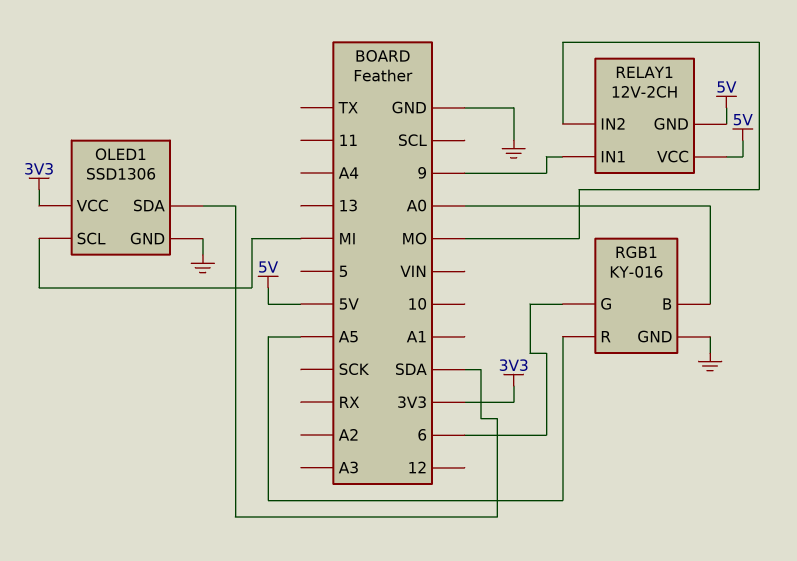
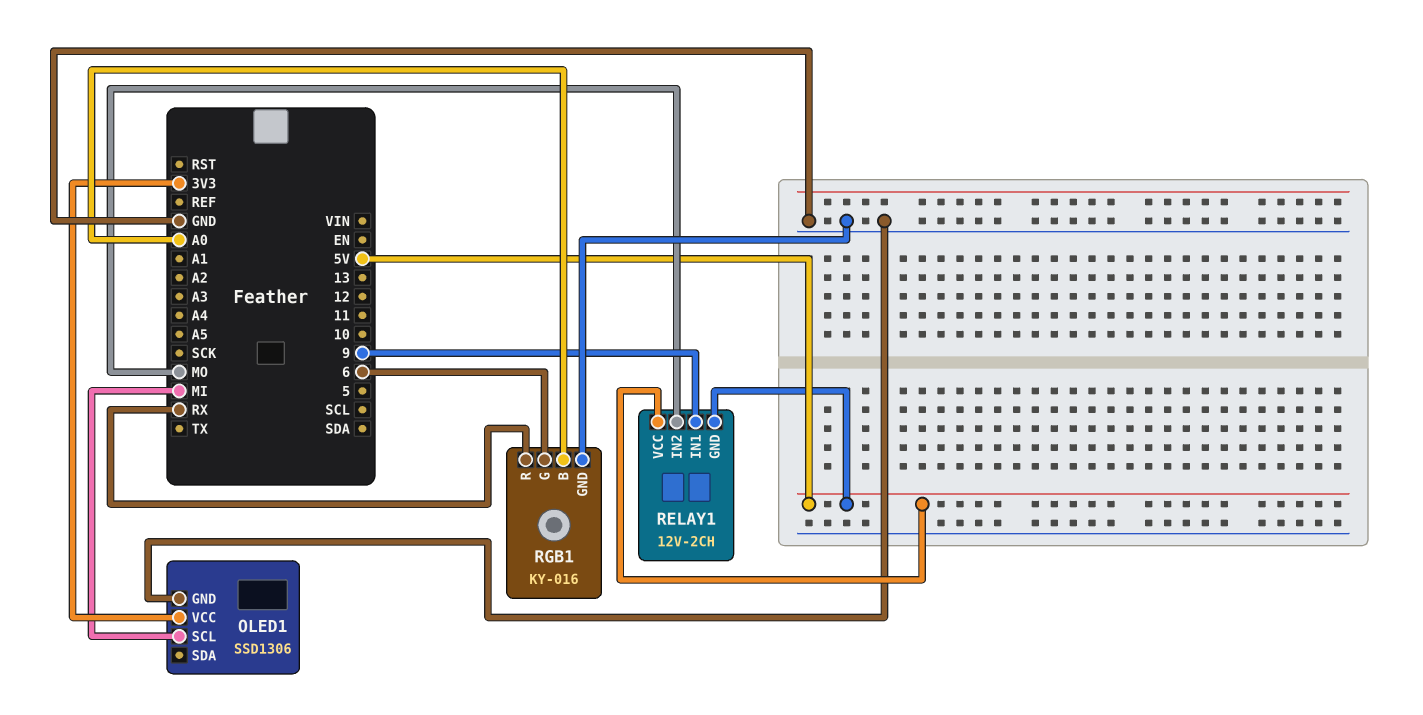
OLED1 pin SDA: SDA -> none
RGB1 pin R: A5 -> RX

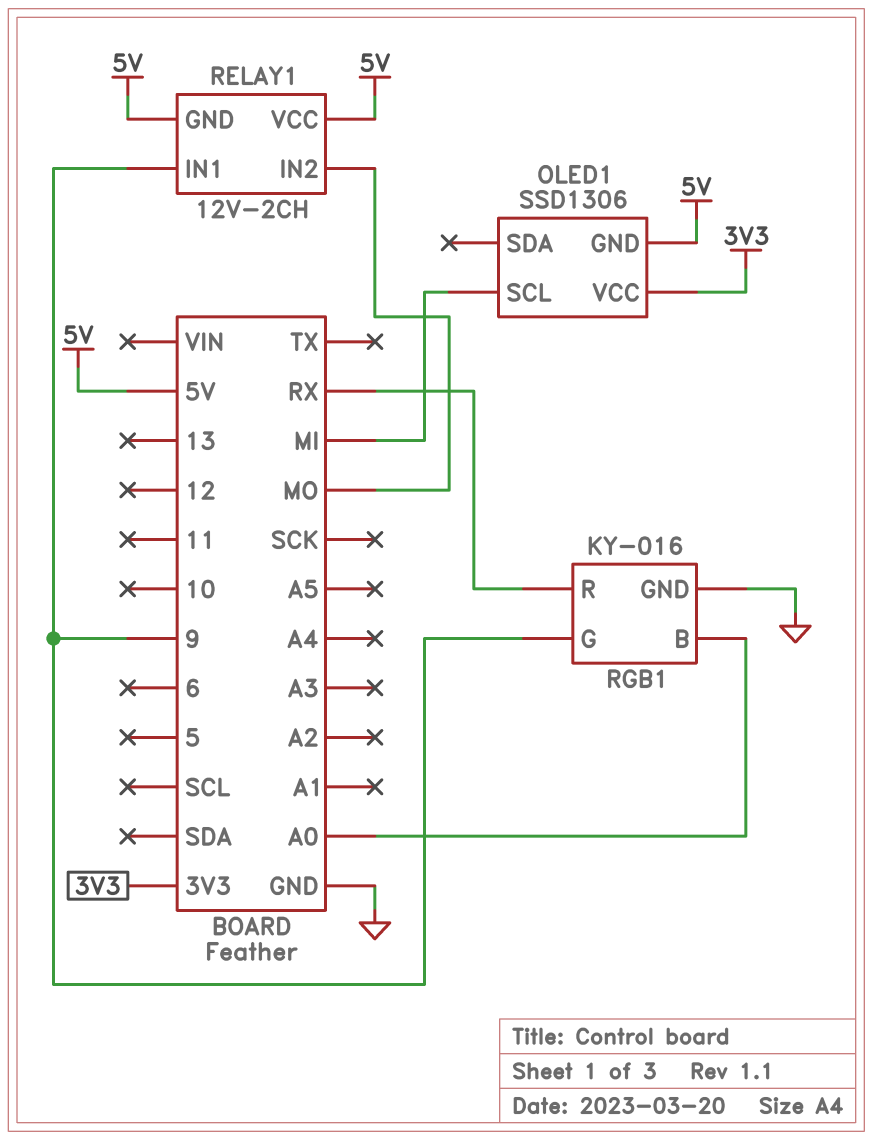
OLED1 pin GND: GND -> 5V
RGB1 pin G: 6 -> 9

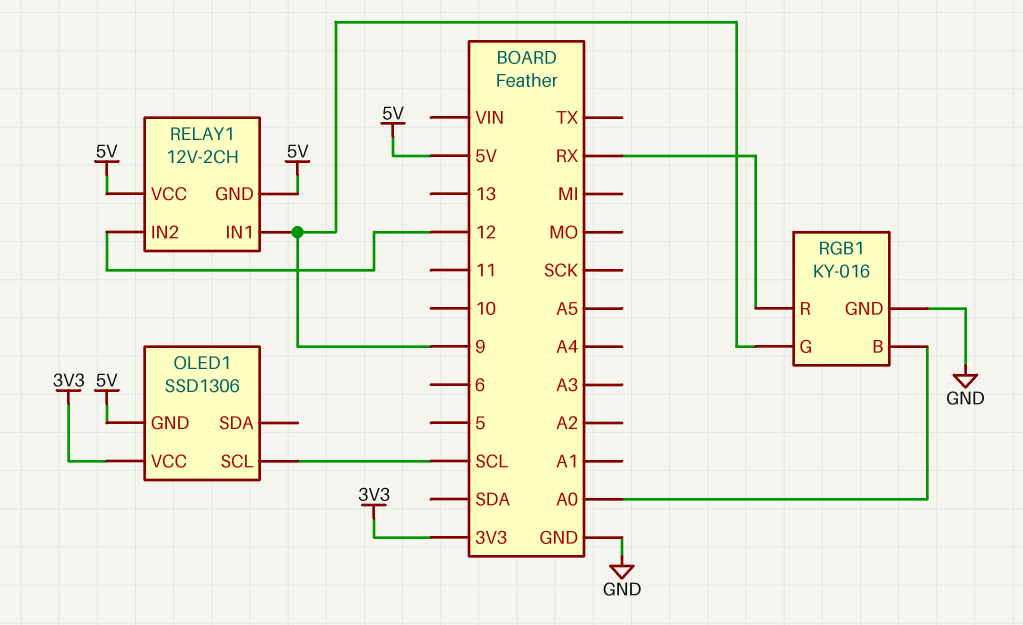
OLED1 pin SCL: MI -> SCL
RELAY1 pin IN2: MO -> 12

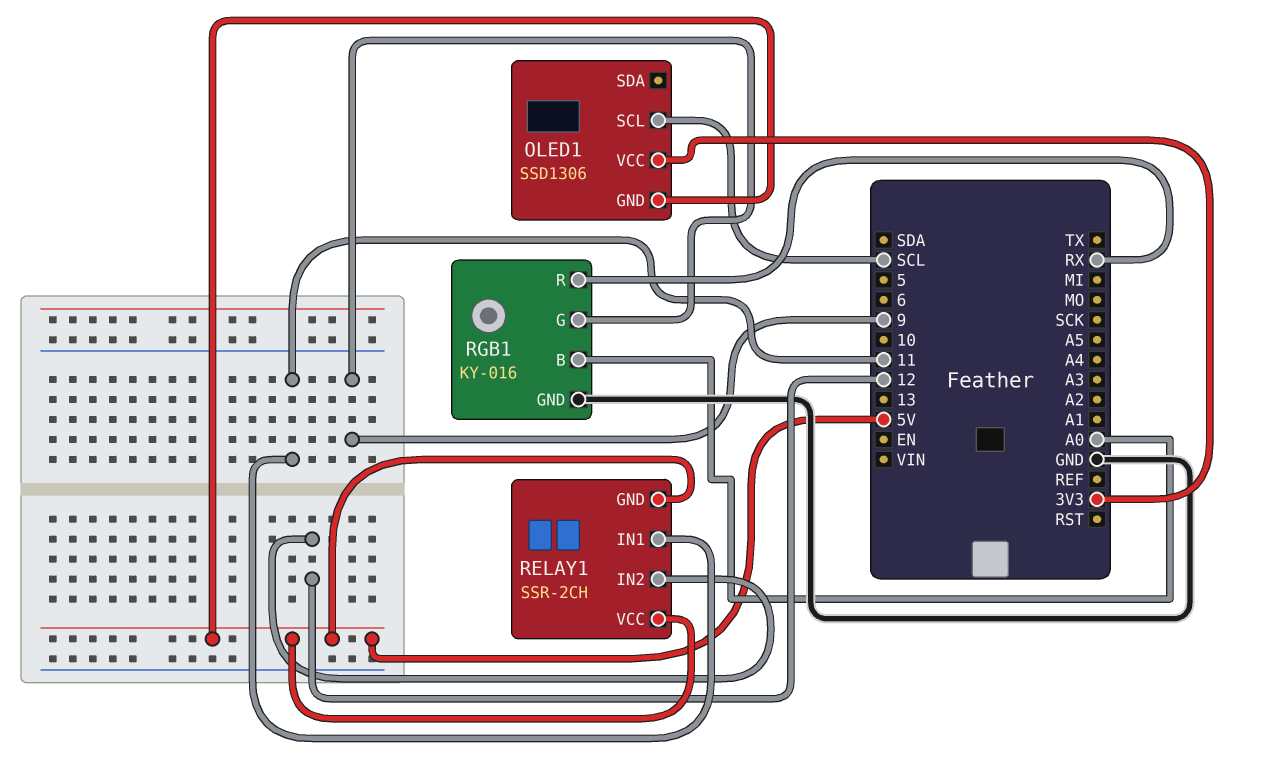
RELAY1: 12V-2CH -> SSR-2CH
RELAY1 pin IN1: 9 -> 11

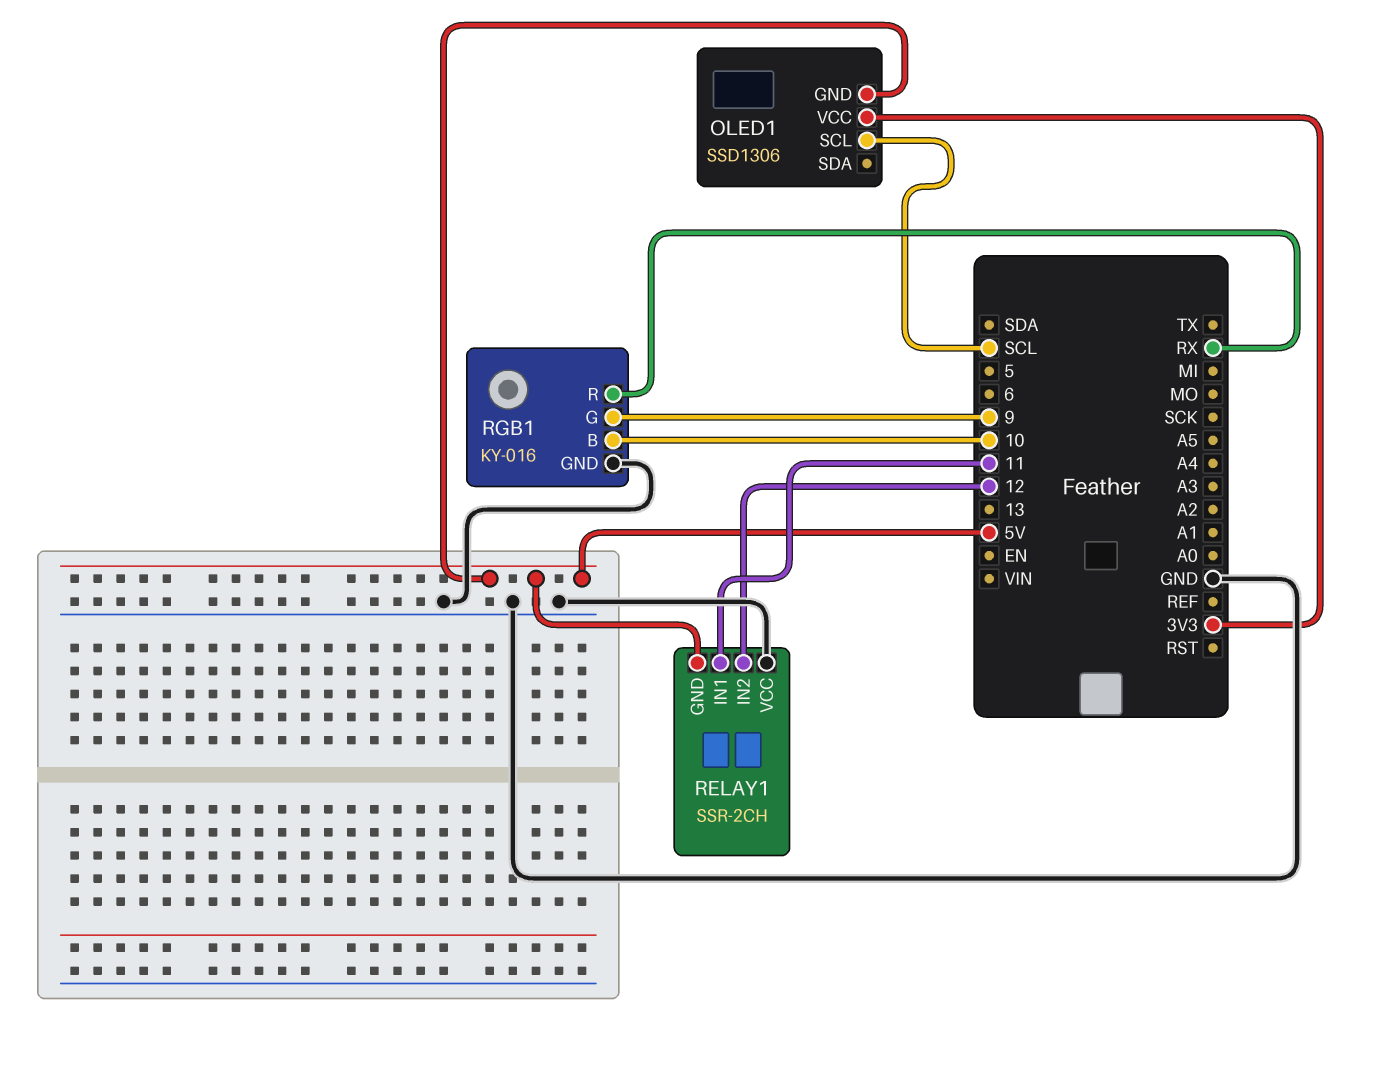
RELAY1 pin VCC: 5V -> GND
RGB1 pin B: A0 -> 10

